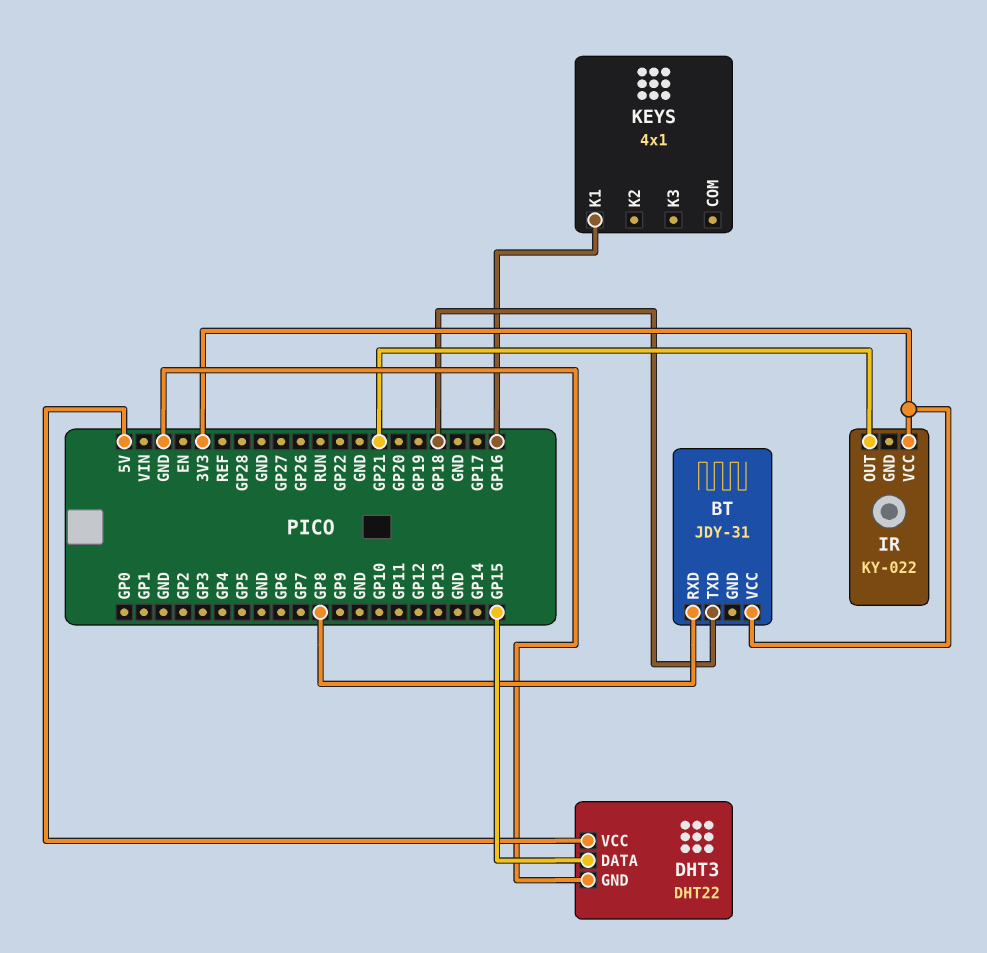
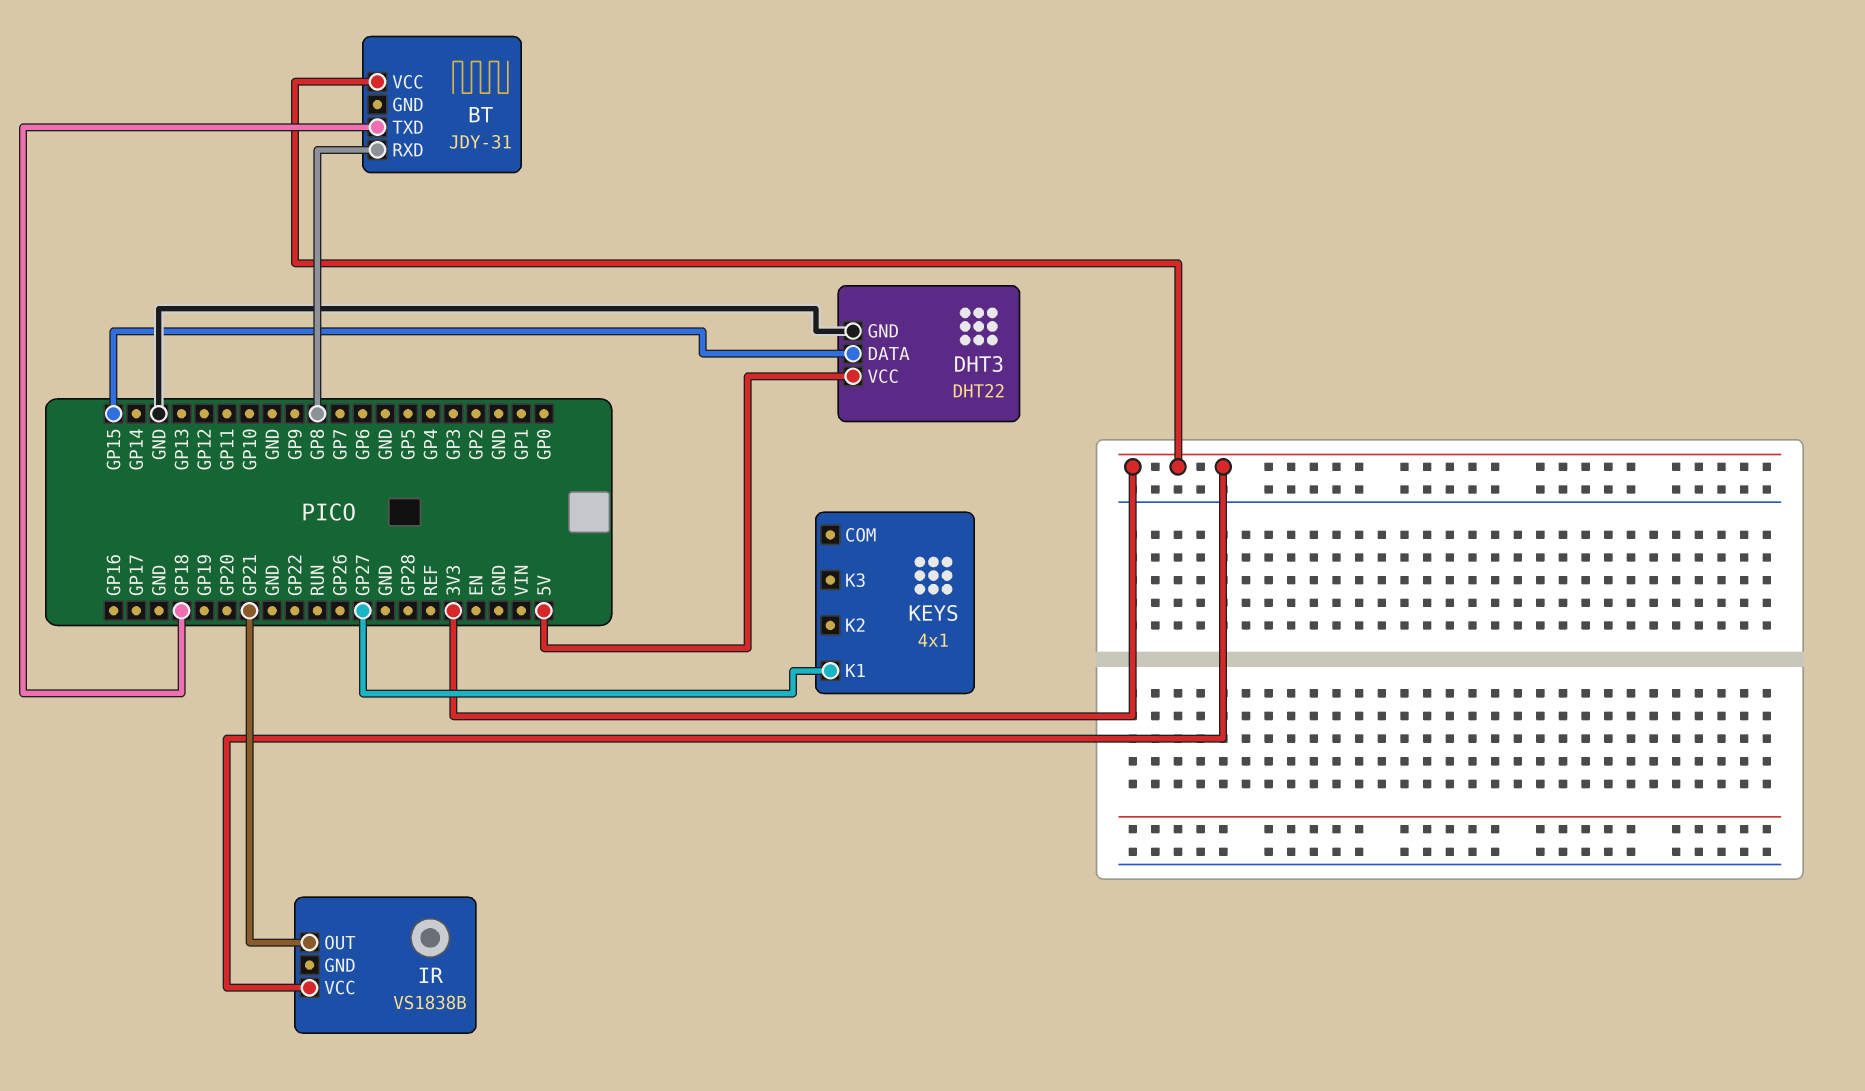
IR: KY-022 -> VS1838B
KEYS pin K1: GP16 -> GP27

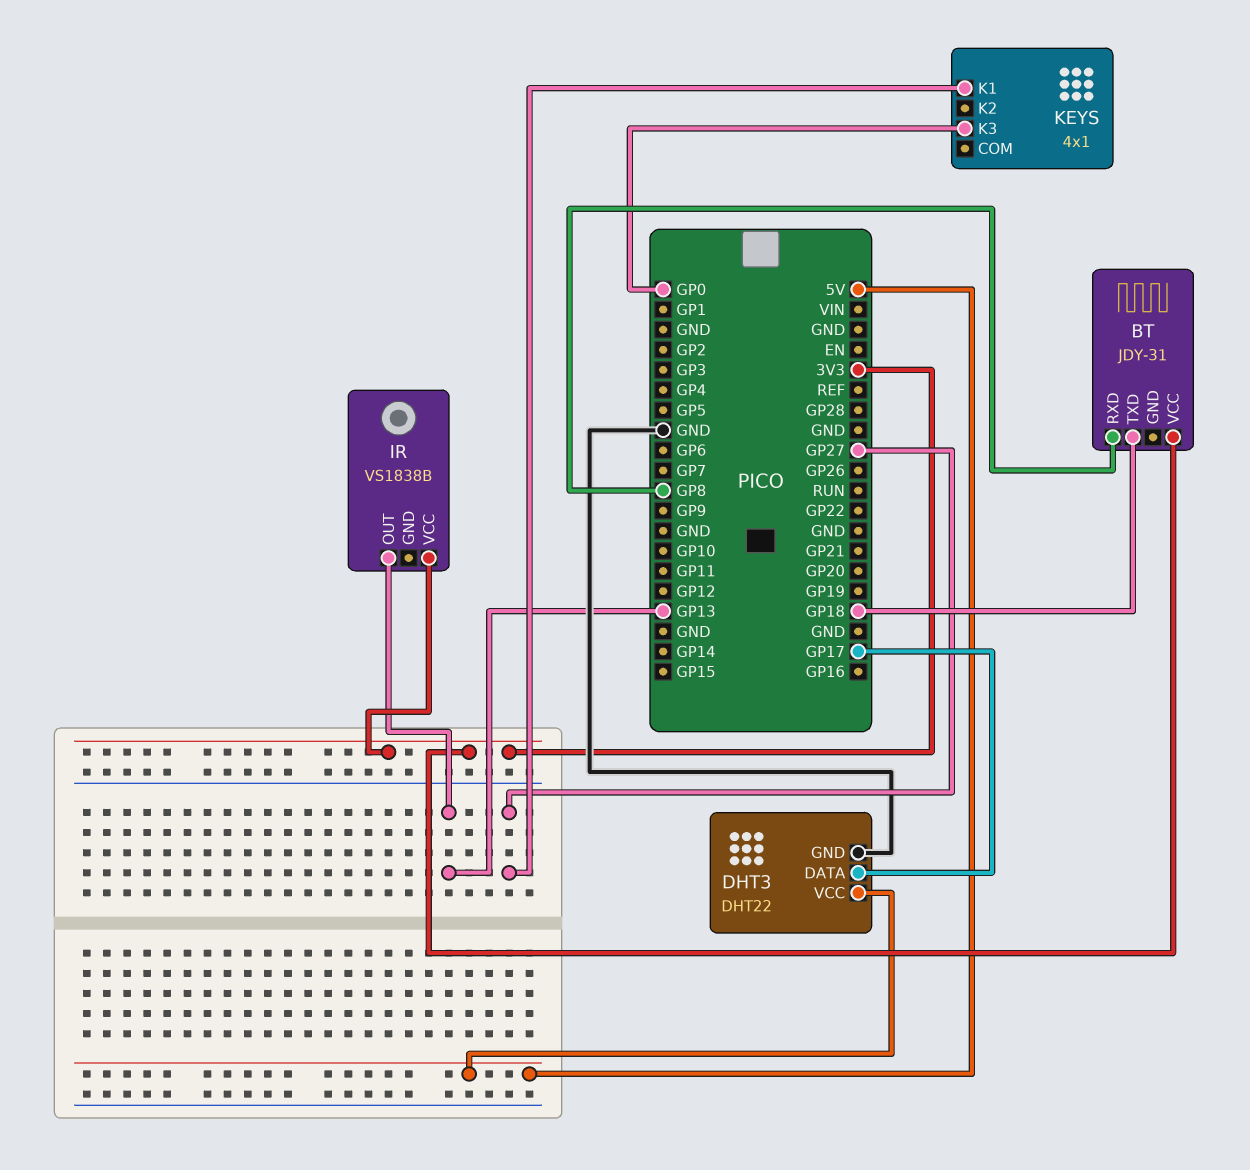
DHT3 pin DATA: GP15 -> GP17
IR pin OUT: GP21 -> GP13
KEYS pin K3: none -> GP0

